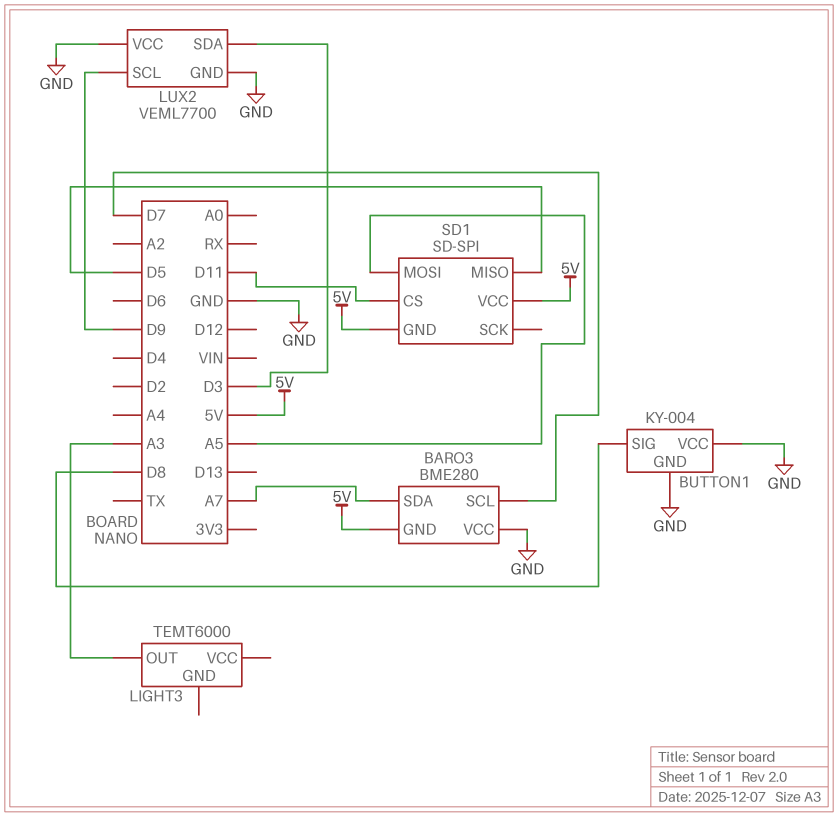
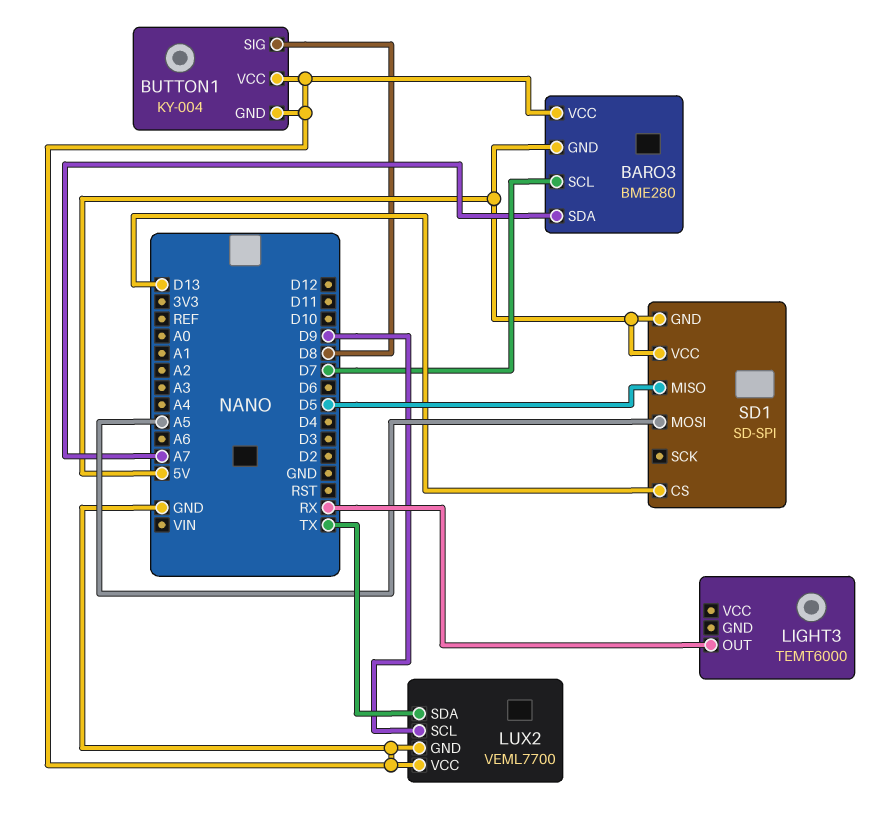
LIGHT3 pin OUT: A3 -> RX
LUX2 pin SDA: D3 -> TX
SD1 pin CS: D11 -> D13

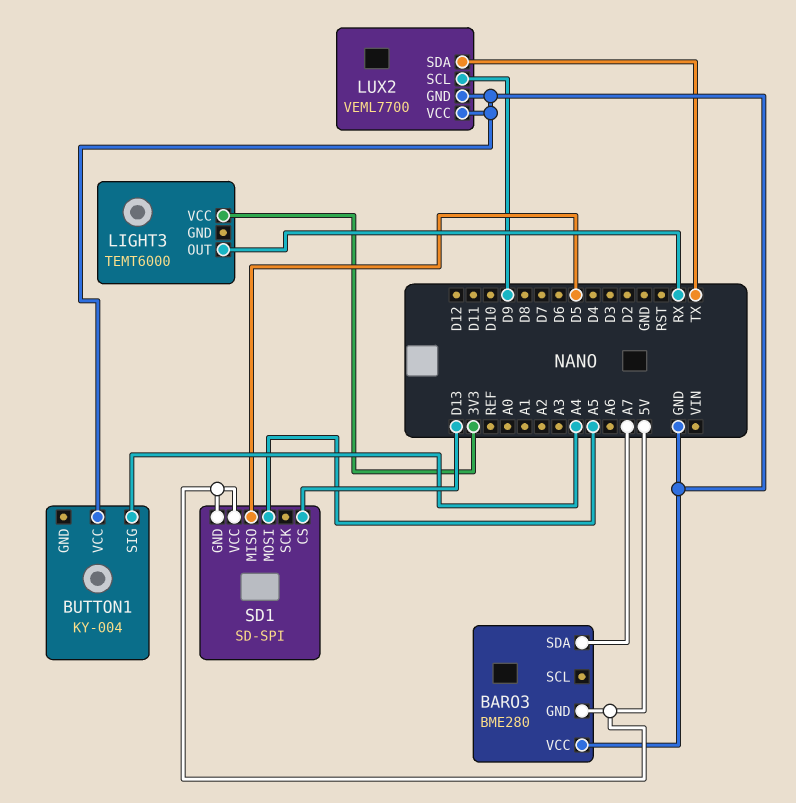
BARO3 pin SCL: D7 -> none
BUTTON1 pin GND: GND -> none
BUTTON1 pin SIG: D8 -> A4
LIGHT3 pin VCC: none -> 3V3

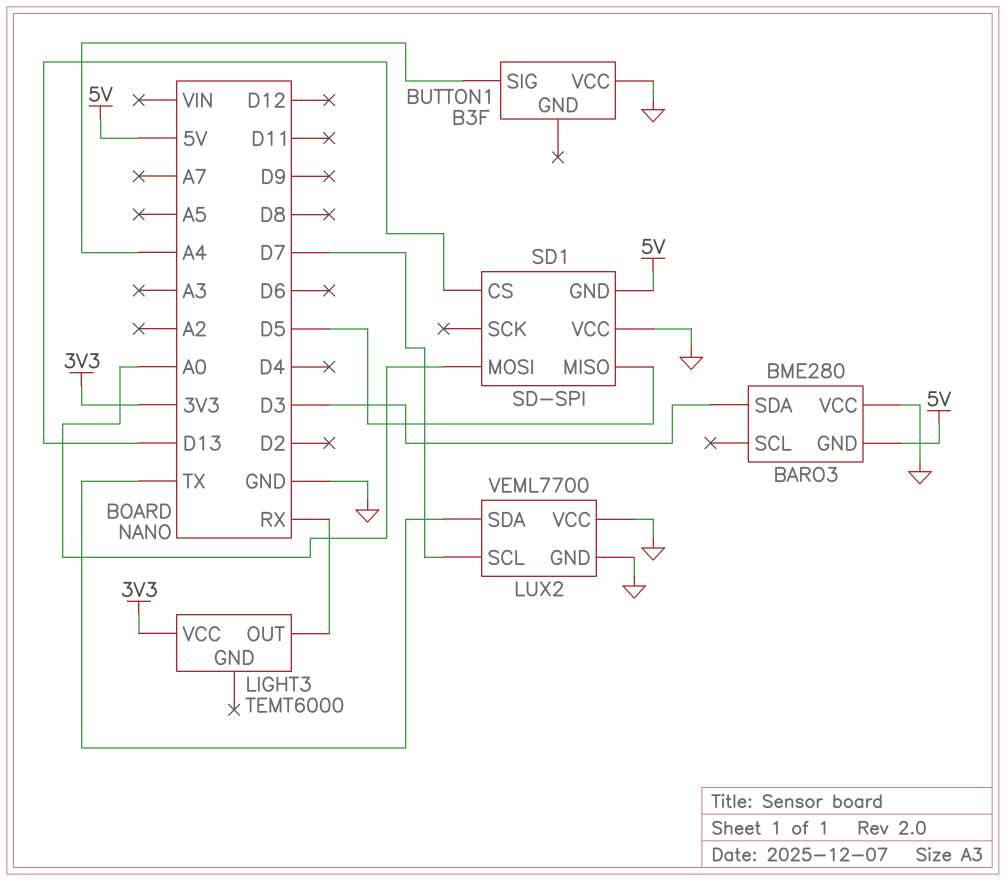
BARO3 pin SDA: A7 -> D3
BUTTON1: KY-004 -> B3F
LUX2 pin SCL: D9 -> D7
SD1 pin MOSI: A5 -> A0
SD1 pin VCC: 5V -> GND

